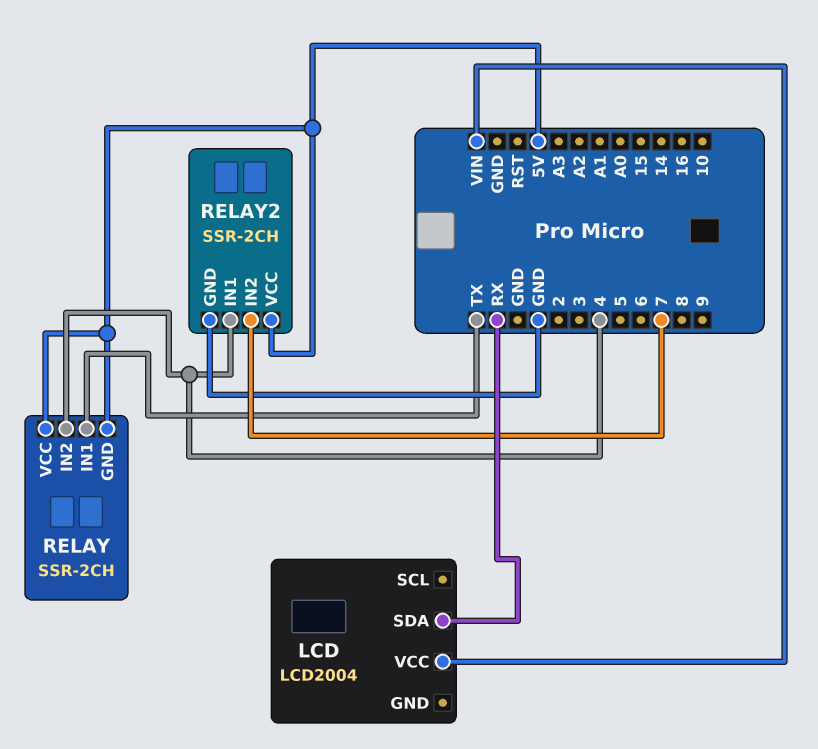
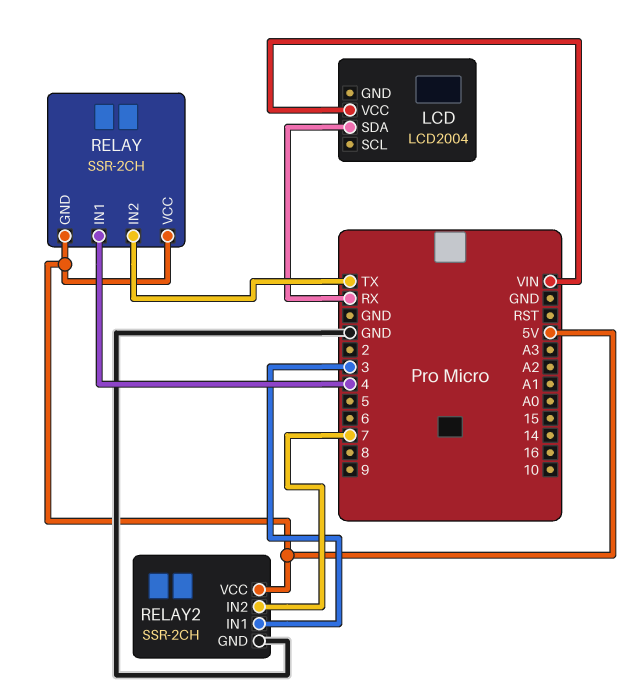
RELAY pin IN1: TX -> 4
RELAY pin IN2: 4 -> TX
RELAY2 pin IN1: 4 -> 3

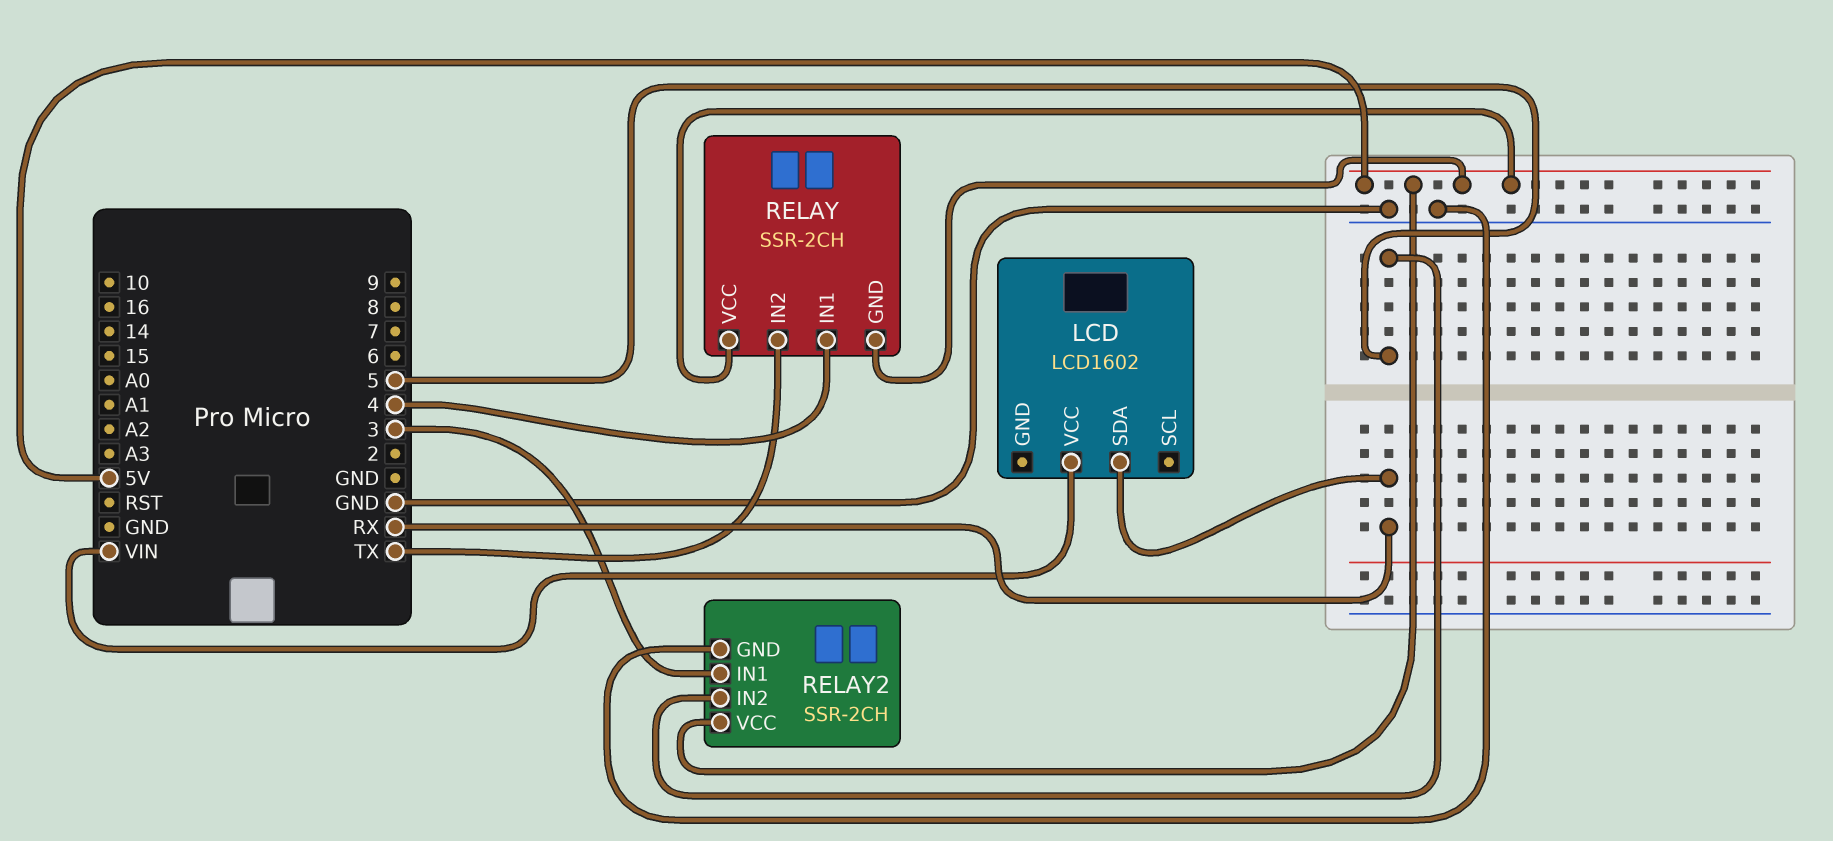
LCD: LCD2004 -> LCD1602
RELAY2 pin IN2: 7 -> 5

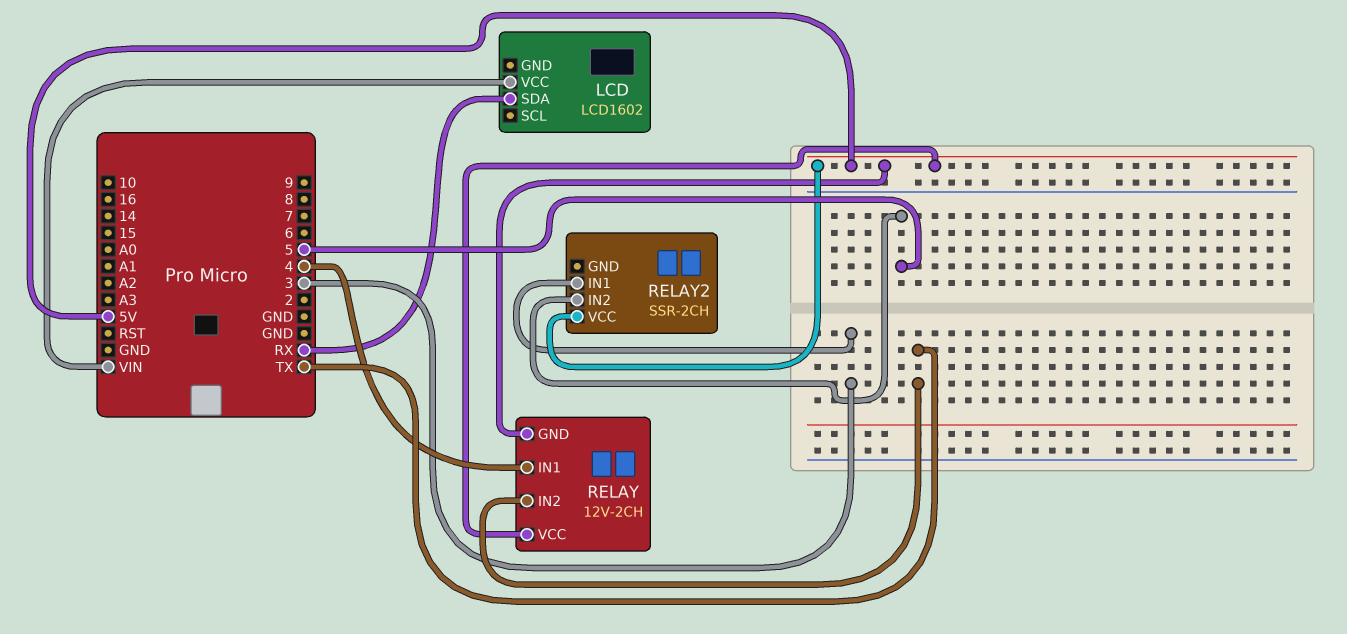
RELAY: SSR-2CH -> 12V-2CH
RELAY2 pin GND: GND -> none

